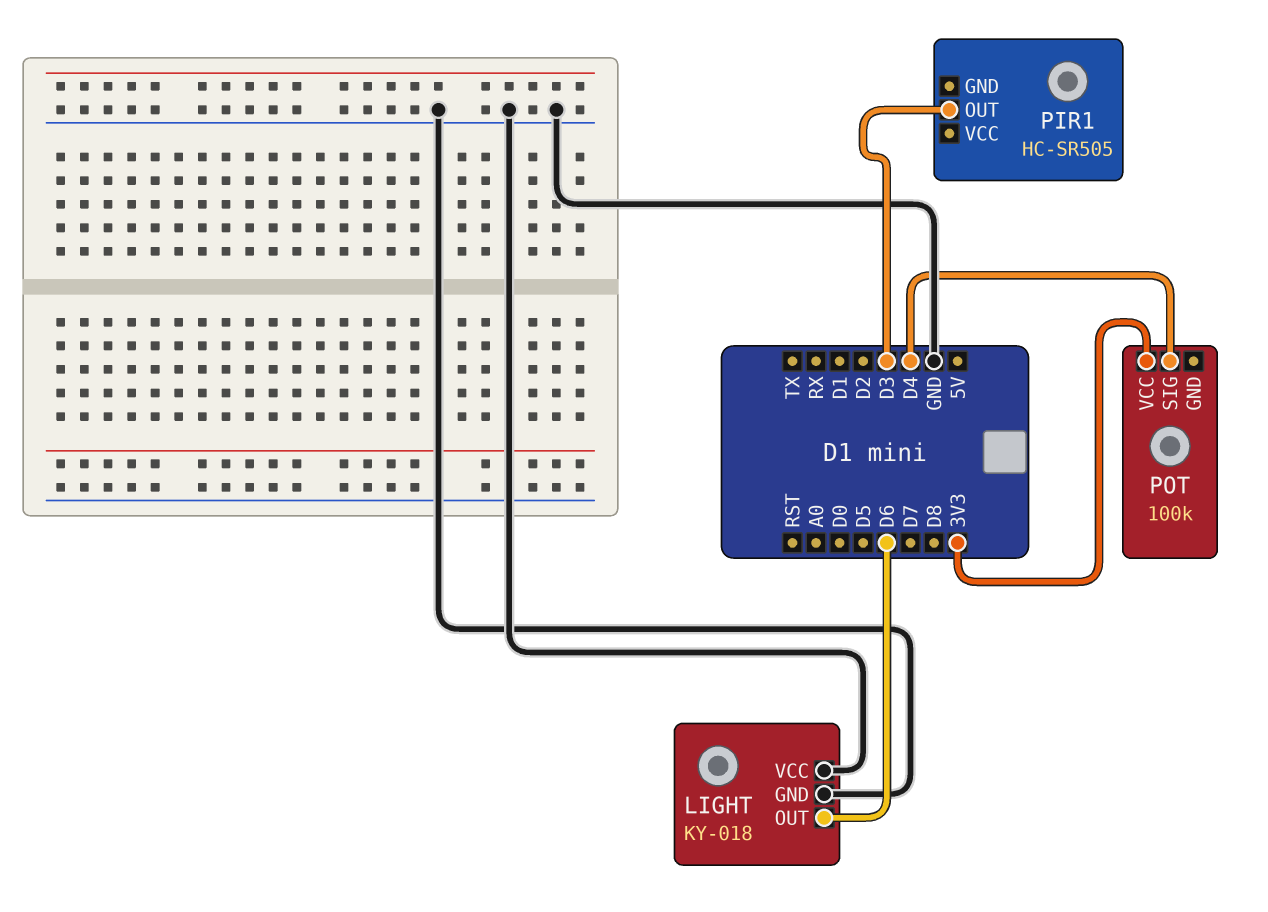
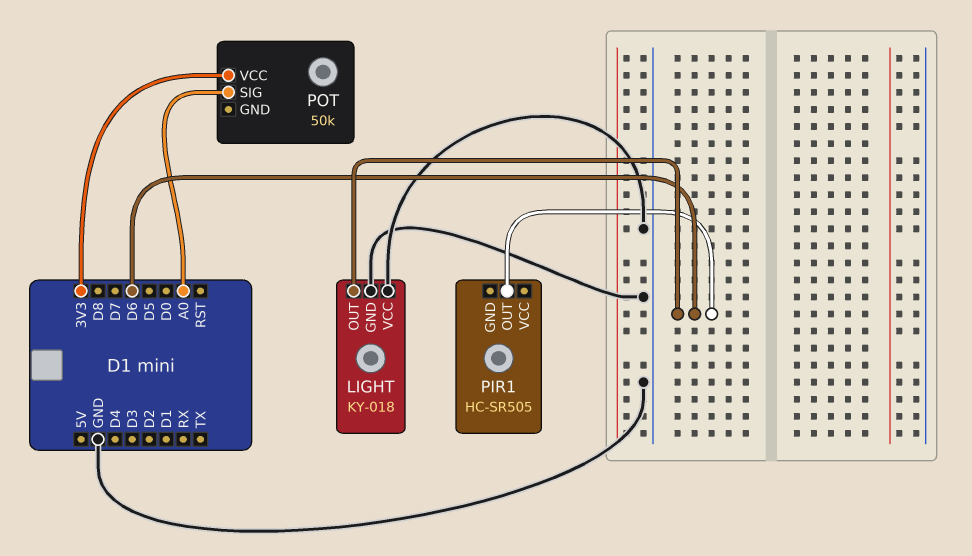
PIR1 pin OUT: D3 -> D6
POT: 100k -> 50k
POT pin SIG: D4 -> A0

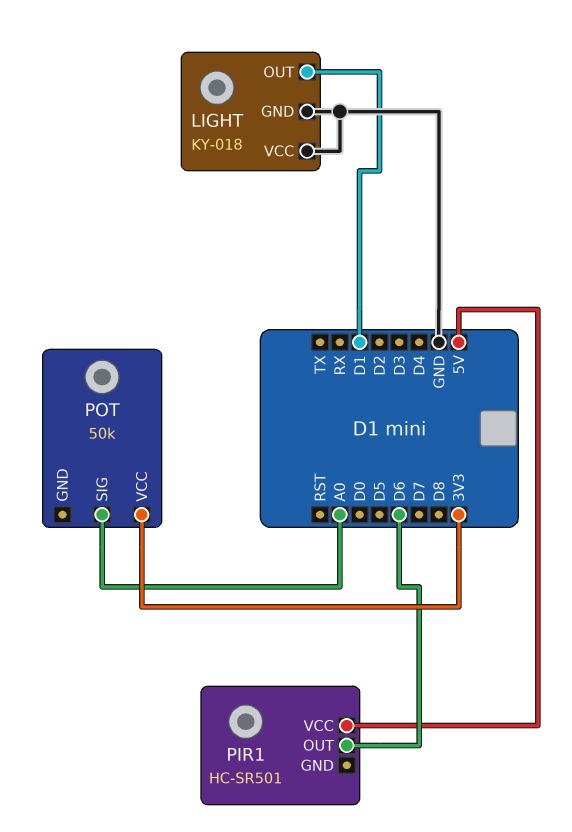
LIGHT pin OUT: D6 -> D1
PIR1: HC-SR505 -> HC-SR501
PIR1 pin VCC: none -> 5V

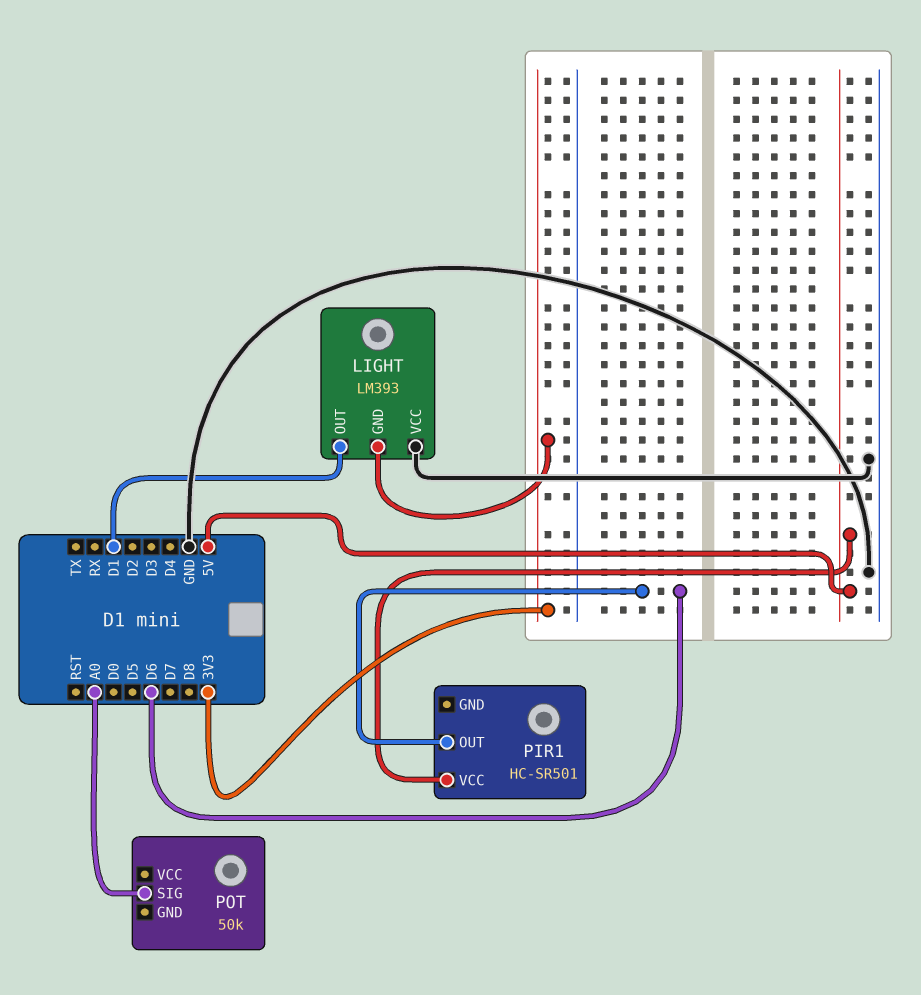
LIGHT: KY-018 -> LM393
LIGHT pin GND: GND -> 3V3
POT pin VCC: 3V3 -> none

